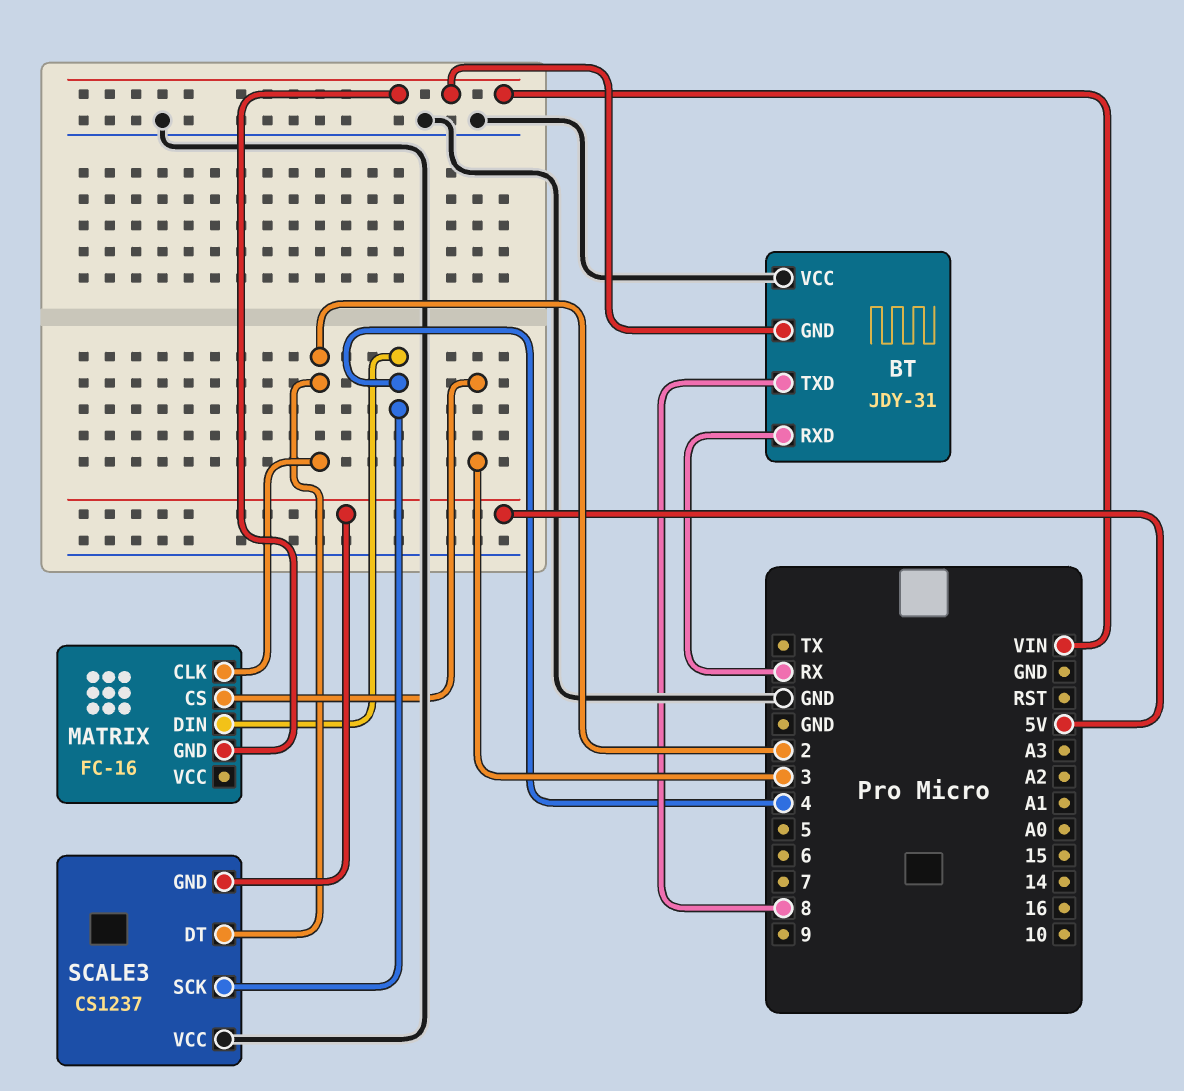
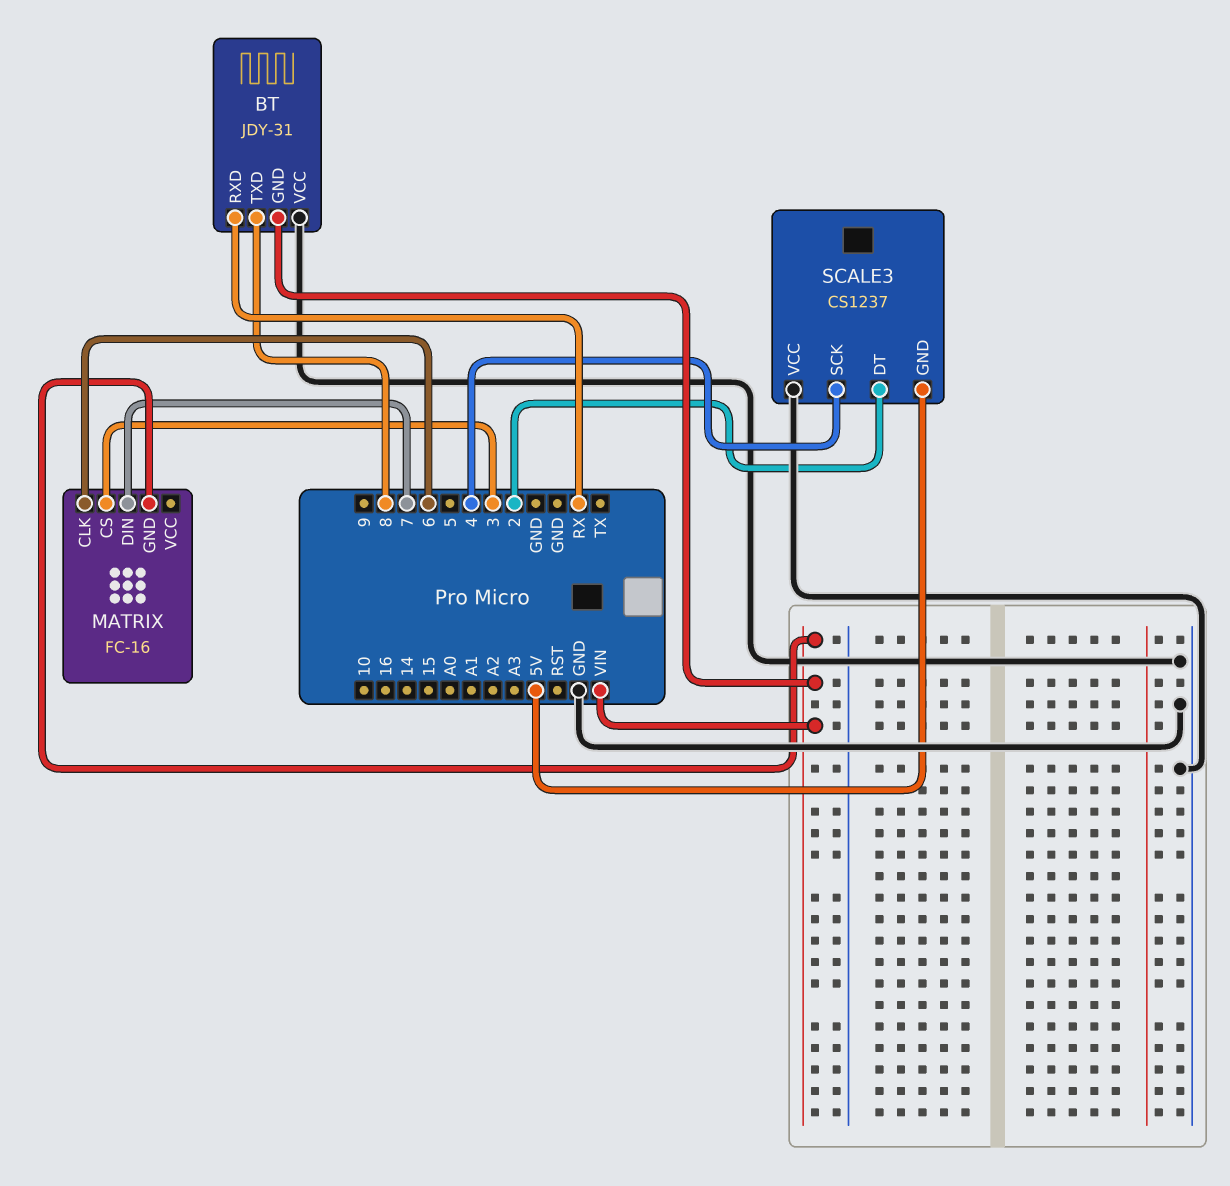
MATRIX pin CLK: 2 -> 6
MATRIX pin DIN: 4 -> 7

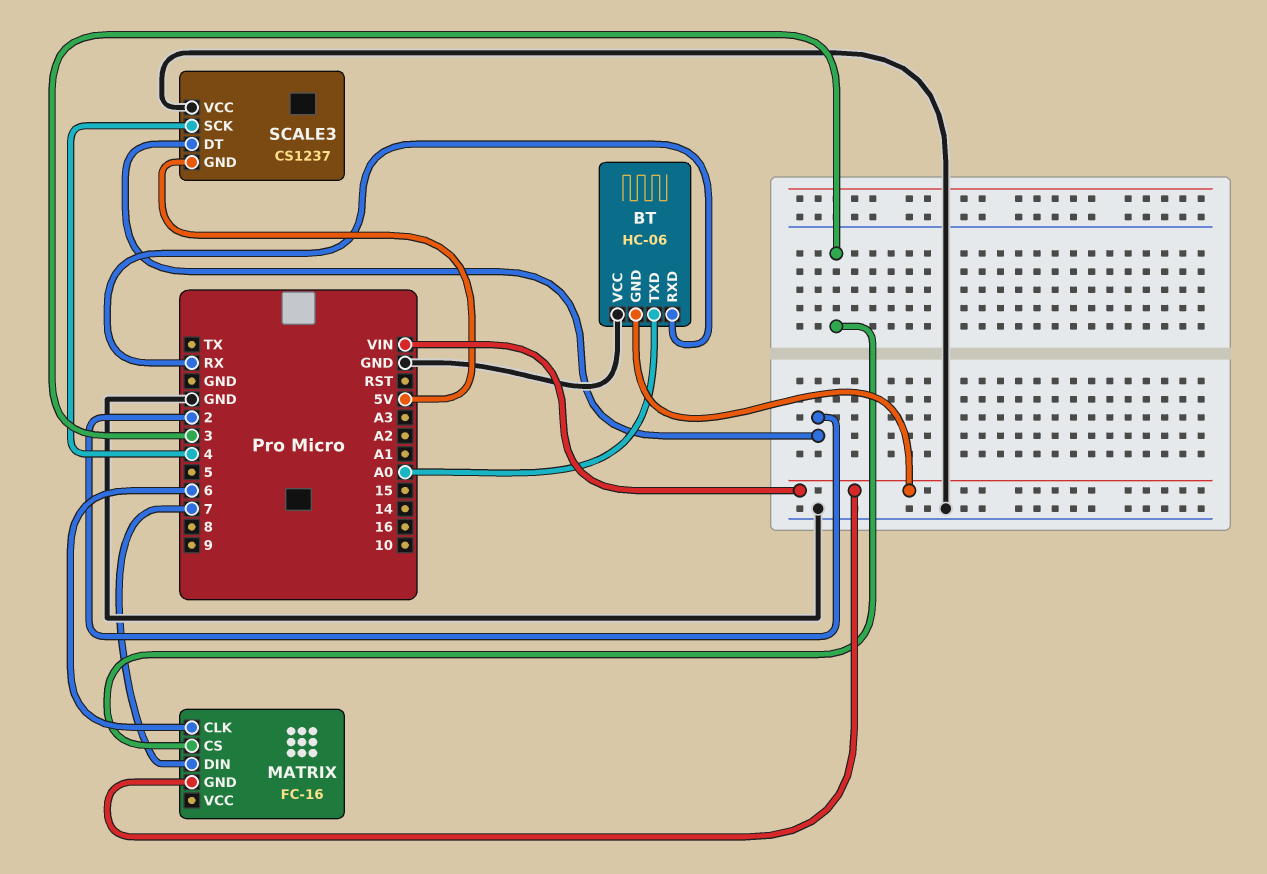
BT: JDY-31 -> HC-06
BT pin TXD: 8 -> A0

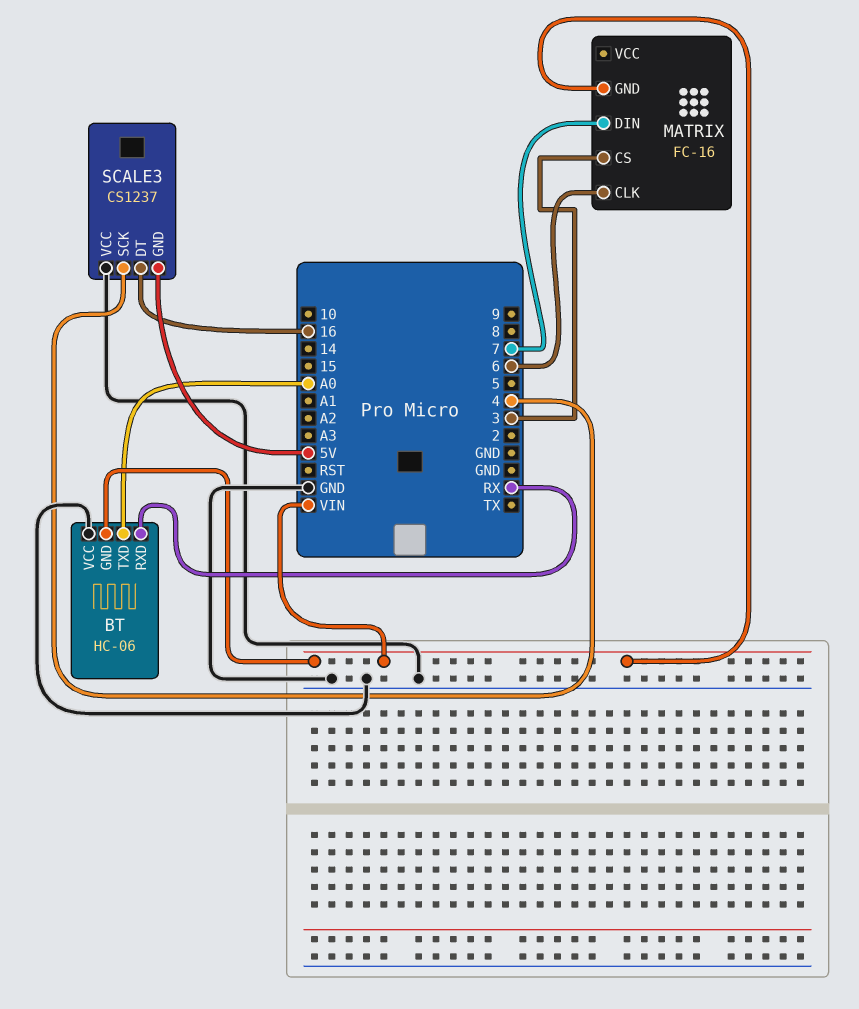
SCALE3 pin DT: 2 -> 16

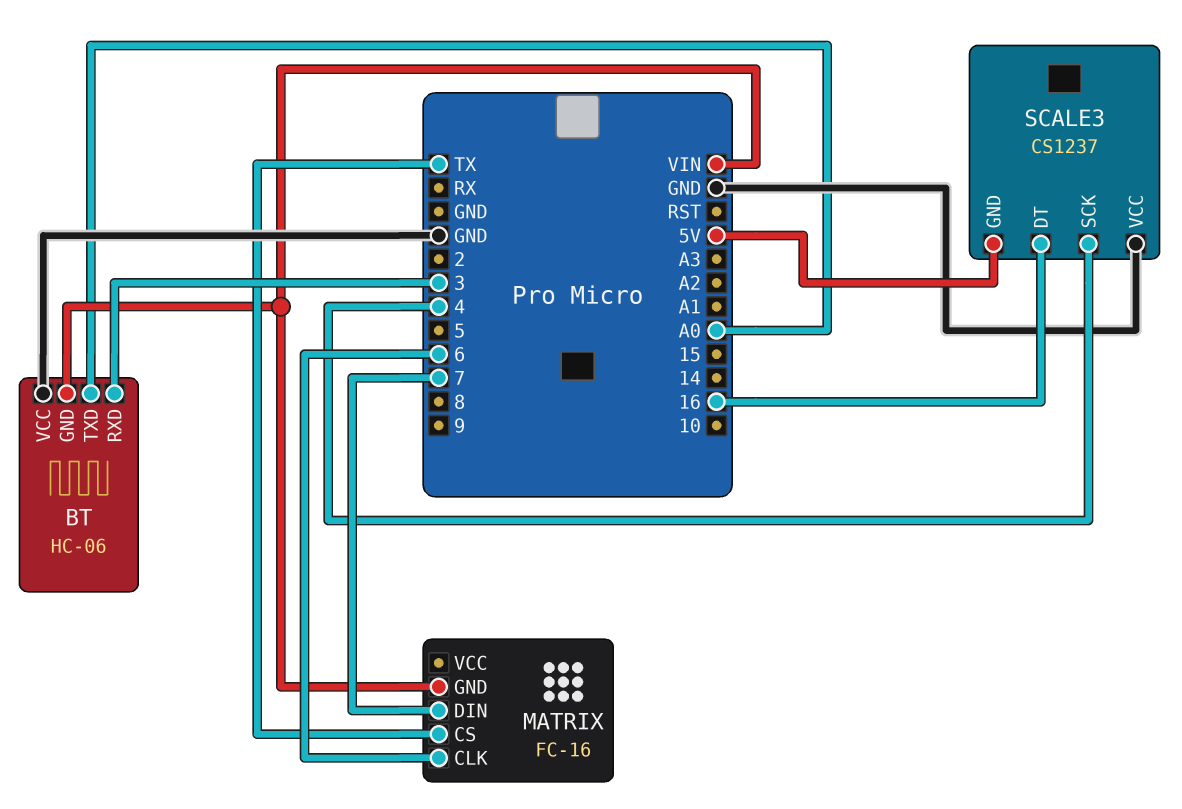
BT pin RXD: RX -> 3
MATRIX pin CS: 3 -> TX

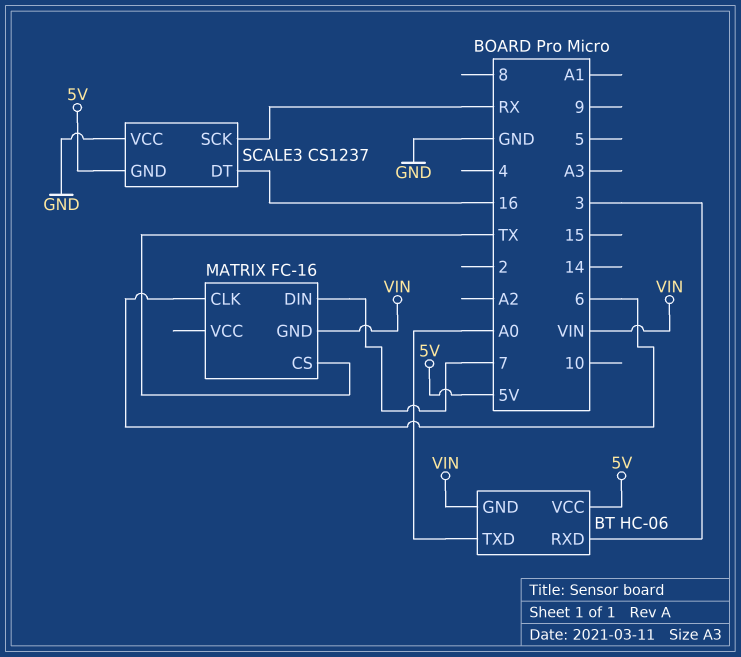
BT pin VCC: GND -> 5V
SCALE3 pin SCK: 4 -> RX

